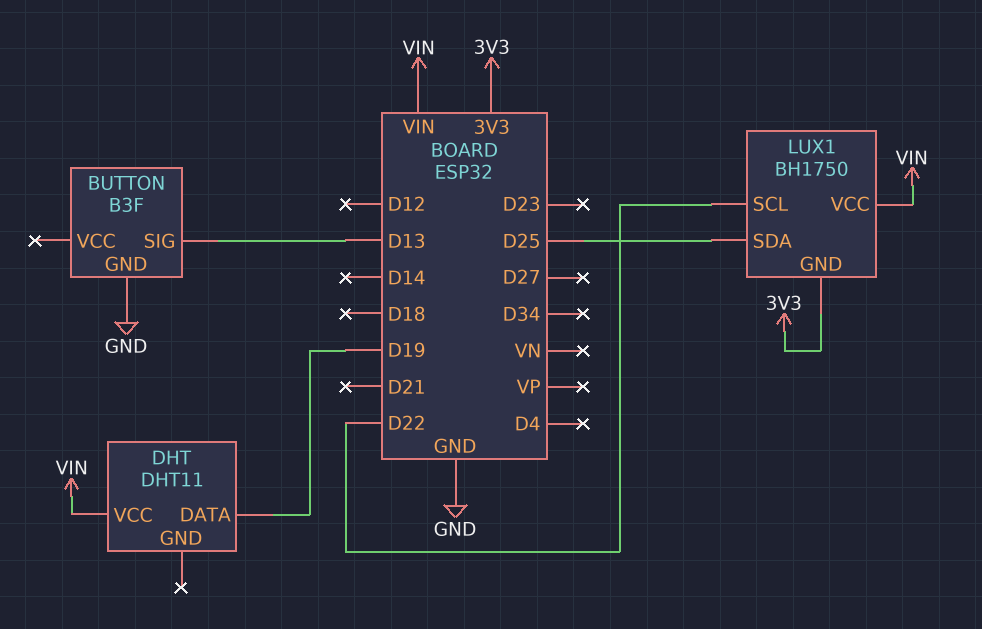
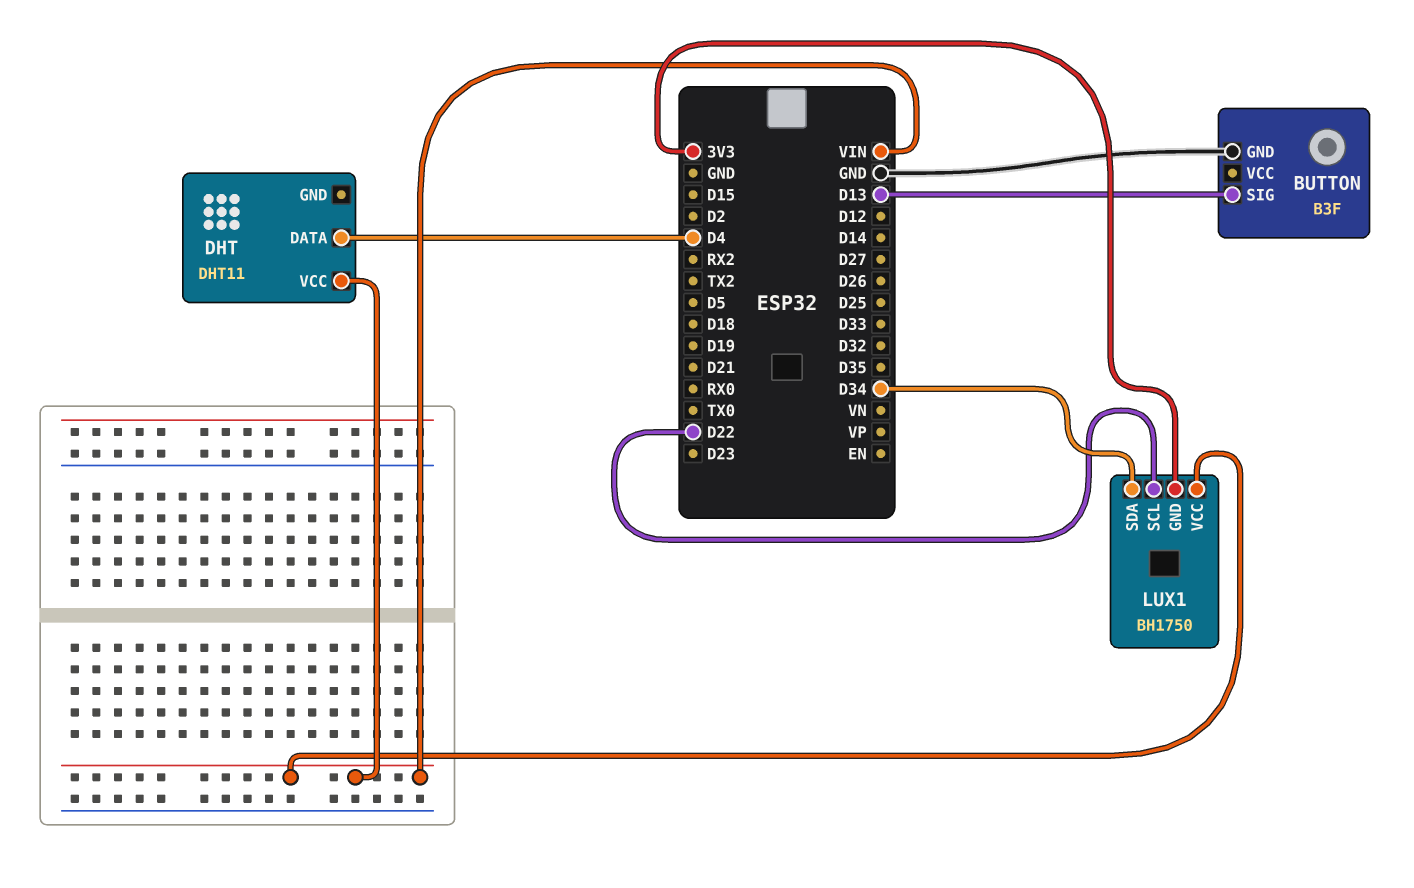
DHT pin DATA: D19 -> D4
LUX1 pin SDA: D25 -> D34

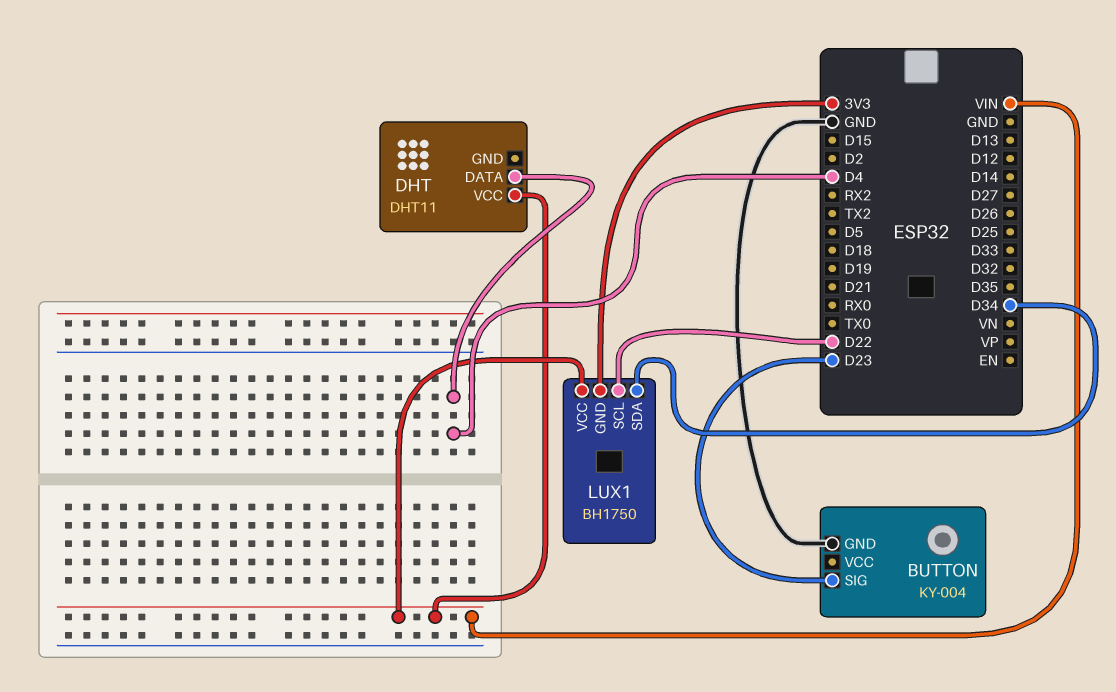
BUTTON: B3F -> KY-004
BUTTON pin SIG: D13 -> D23

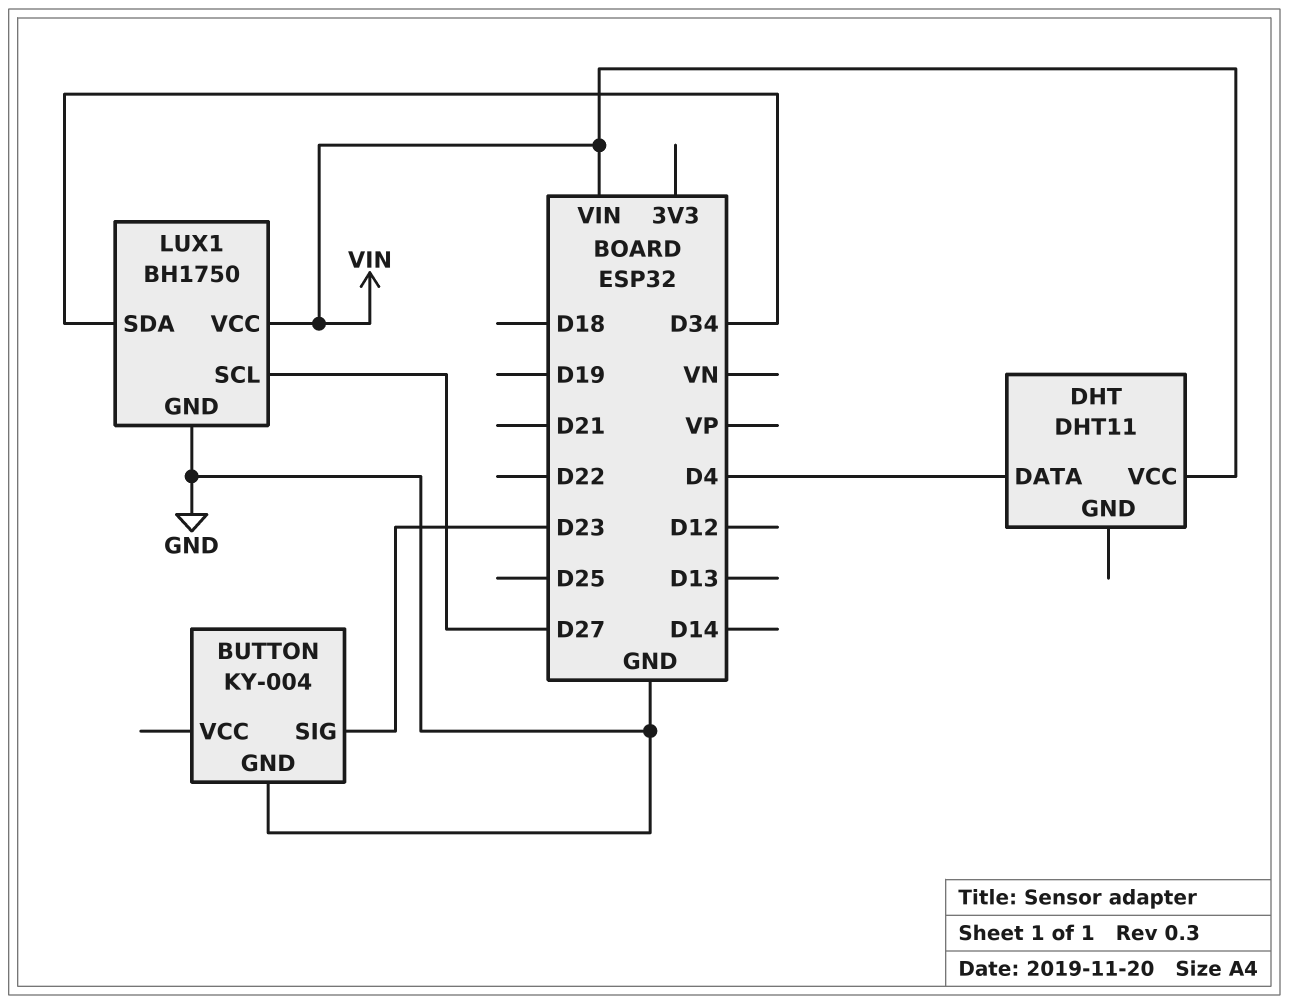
LUX1 pin GND: 3V3 -> GND
LUX1 pin SCL: D22 -> D27

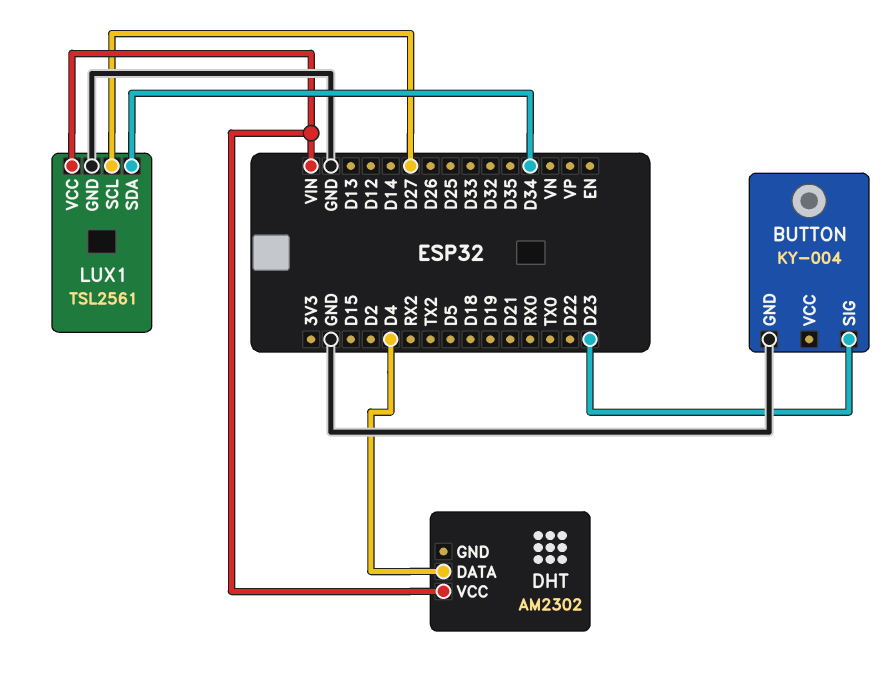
DHT: DHT11 -> AM2302
LUX1: BH1750 -> TSL2561

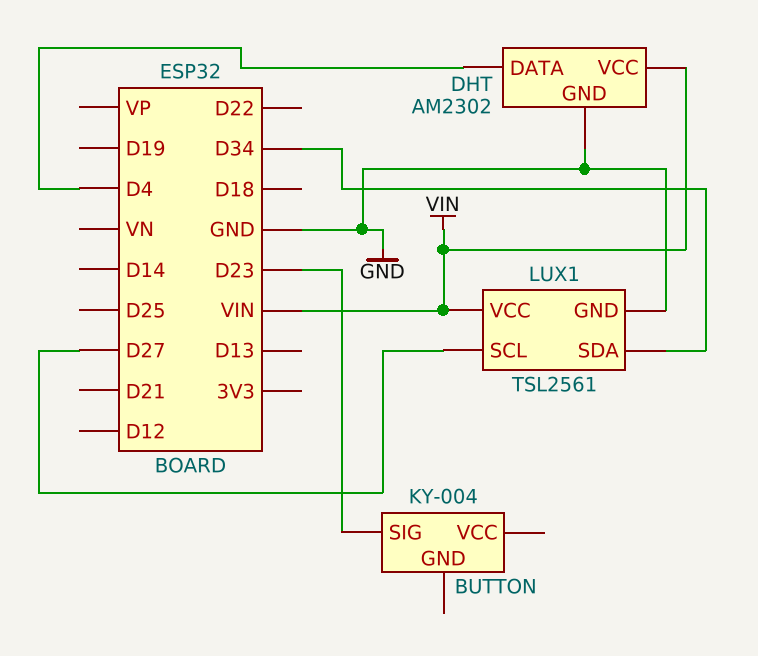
BUTTON pin GND: GND -> none
DHT pin GND: none -> GND

